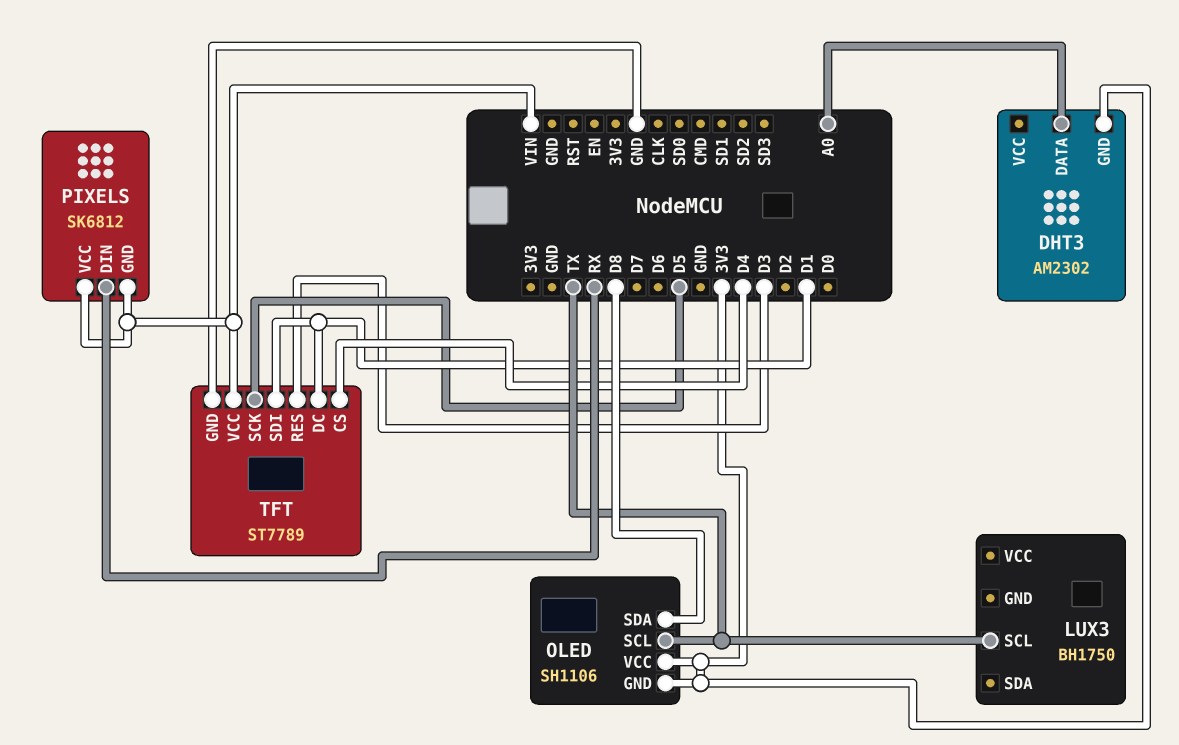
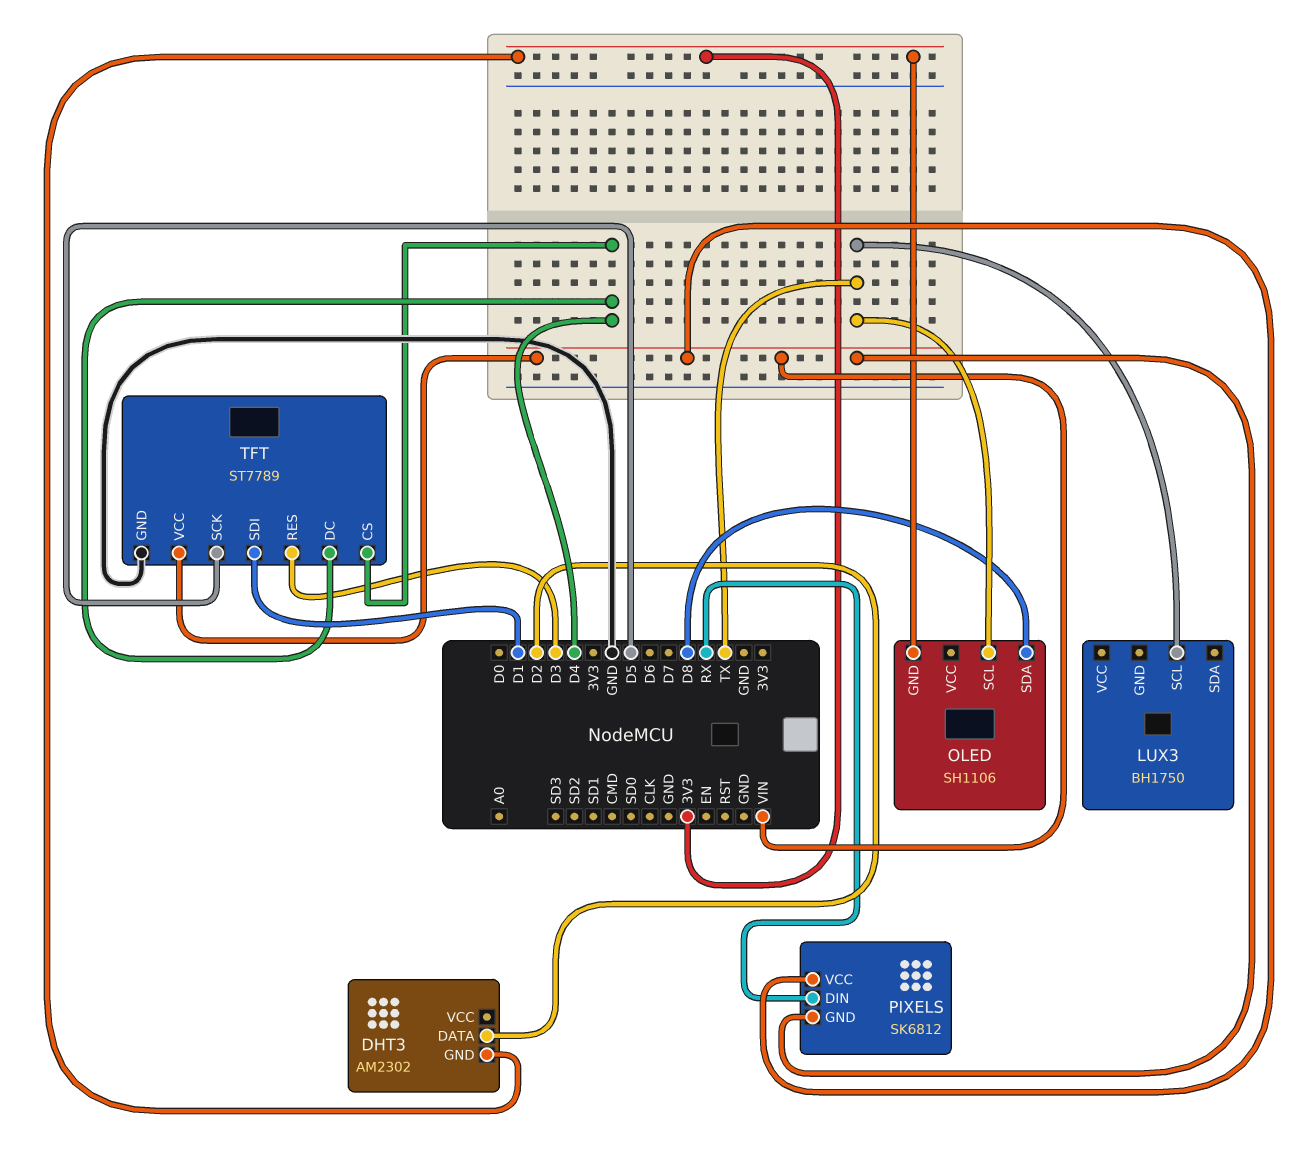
DHT3 pin DATA: A0 -> D2
OLED pin VCC: 3V3 -> none
TFT pin DC: D1 -> D4

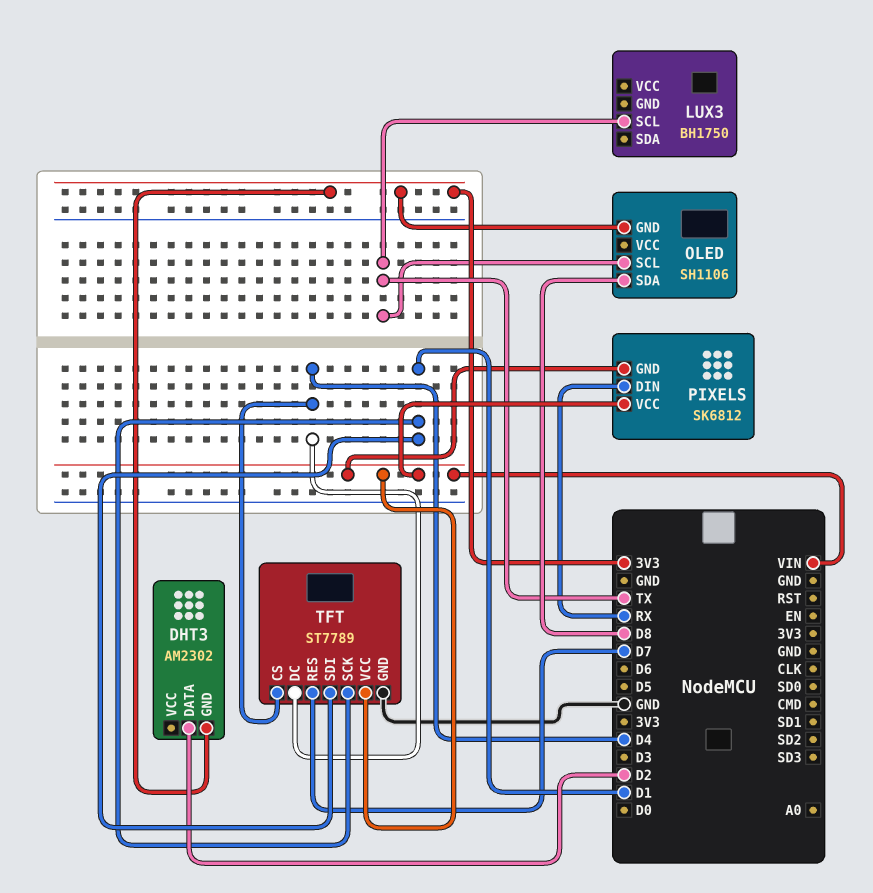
TFT pin RES: D3 -> D7
TFT pin SCK: D5 -> D1

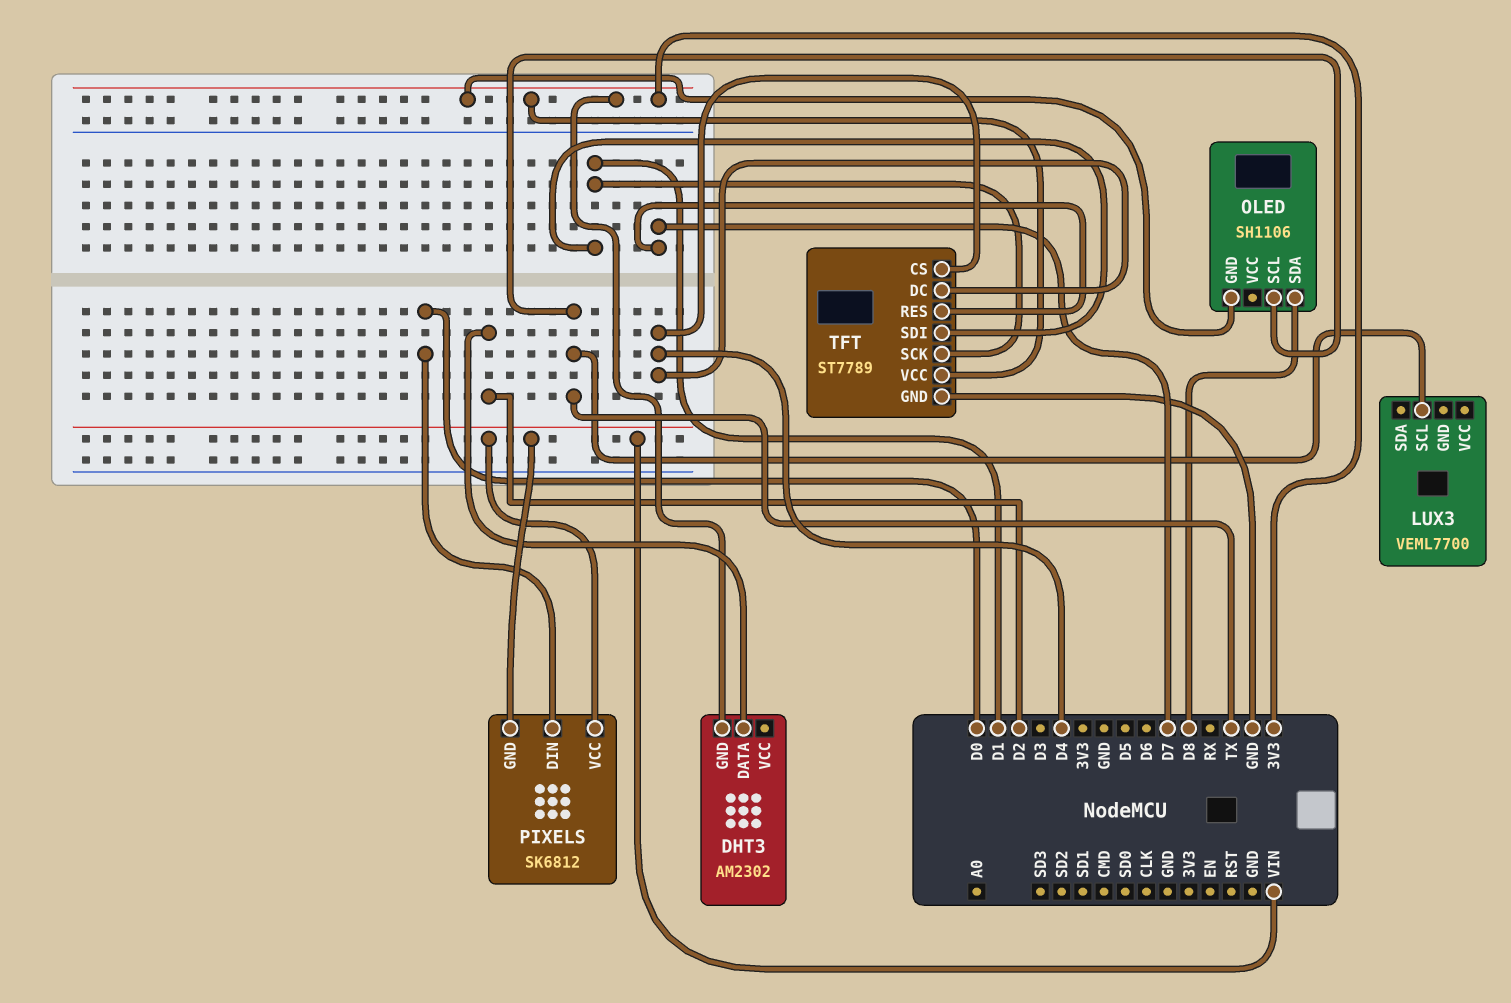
LUX3: BH1750 -> VEML7700
PIXELS pin DIN: RX -> D0
TFT pin VCC: VIN -> 3V3

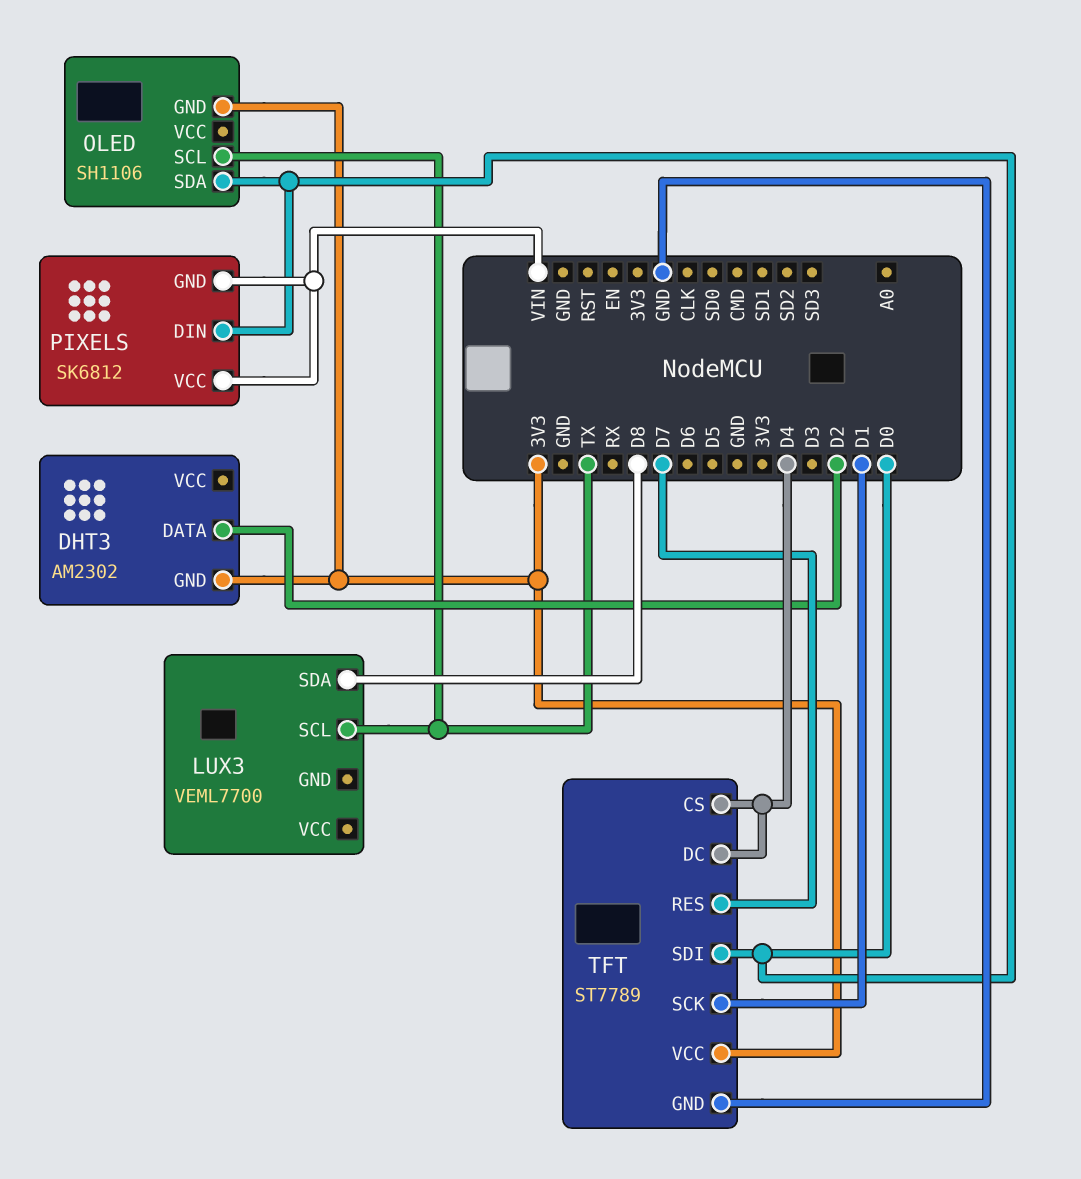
LUX3 pin SDA: none -> D8
OLED pin SDA: D8 -> D0
TFT pin SDI: D1 -> D0

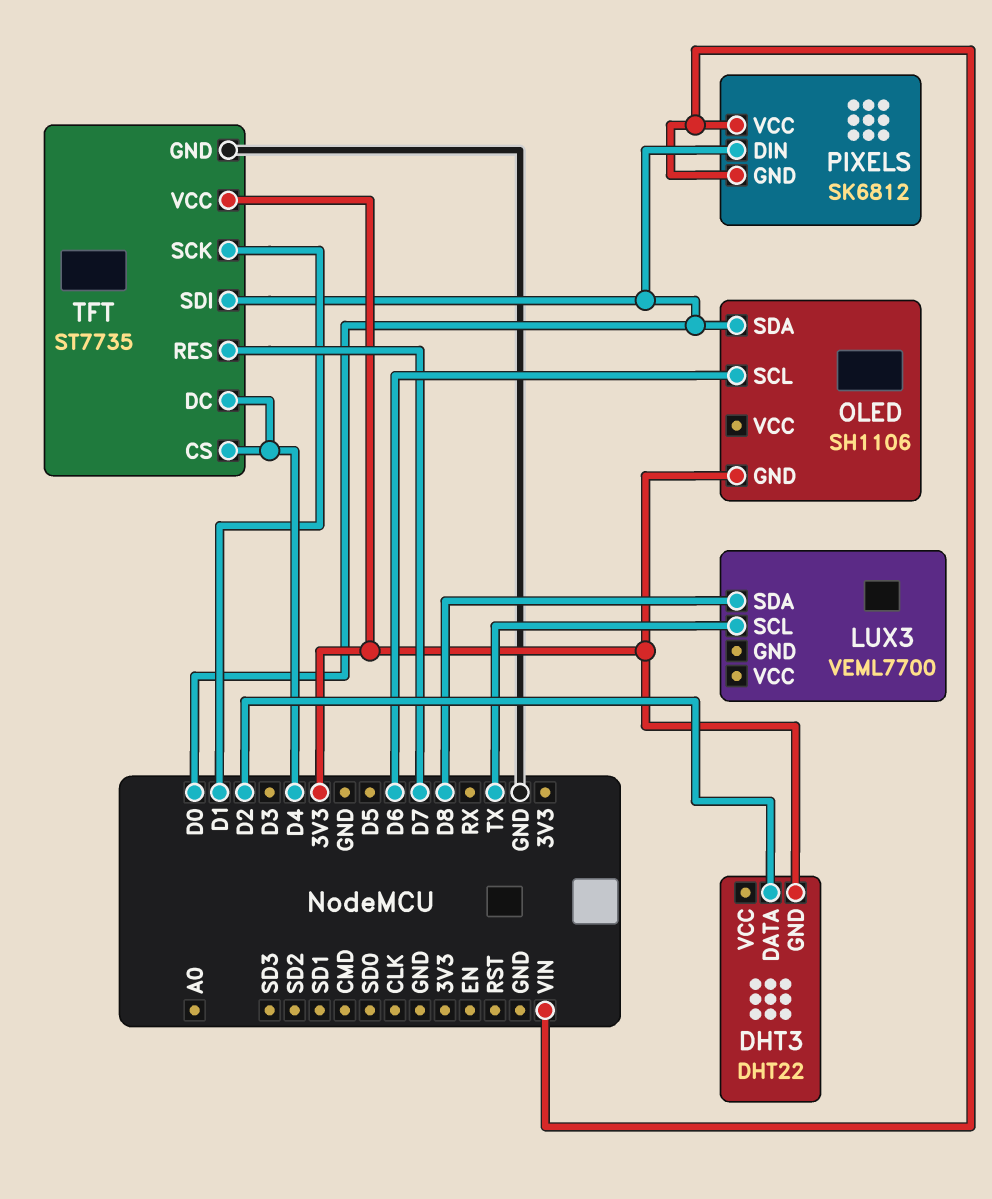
DHT3: AM2302 -> DHT22
OLED pin SCL: TX -> D6
TFT: ST7789 -> ST7735

